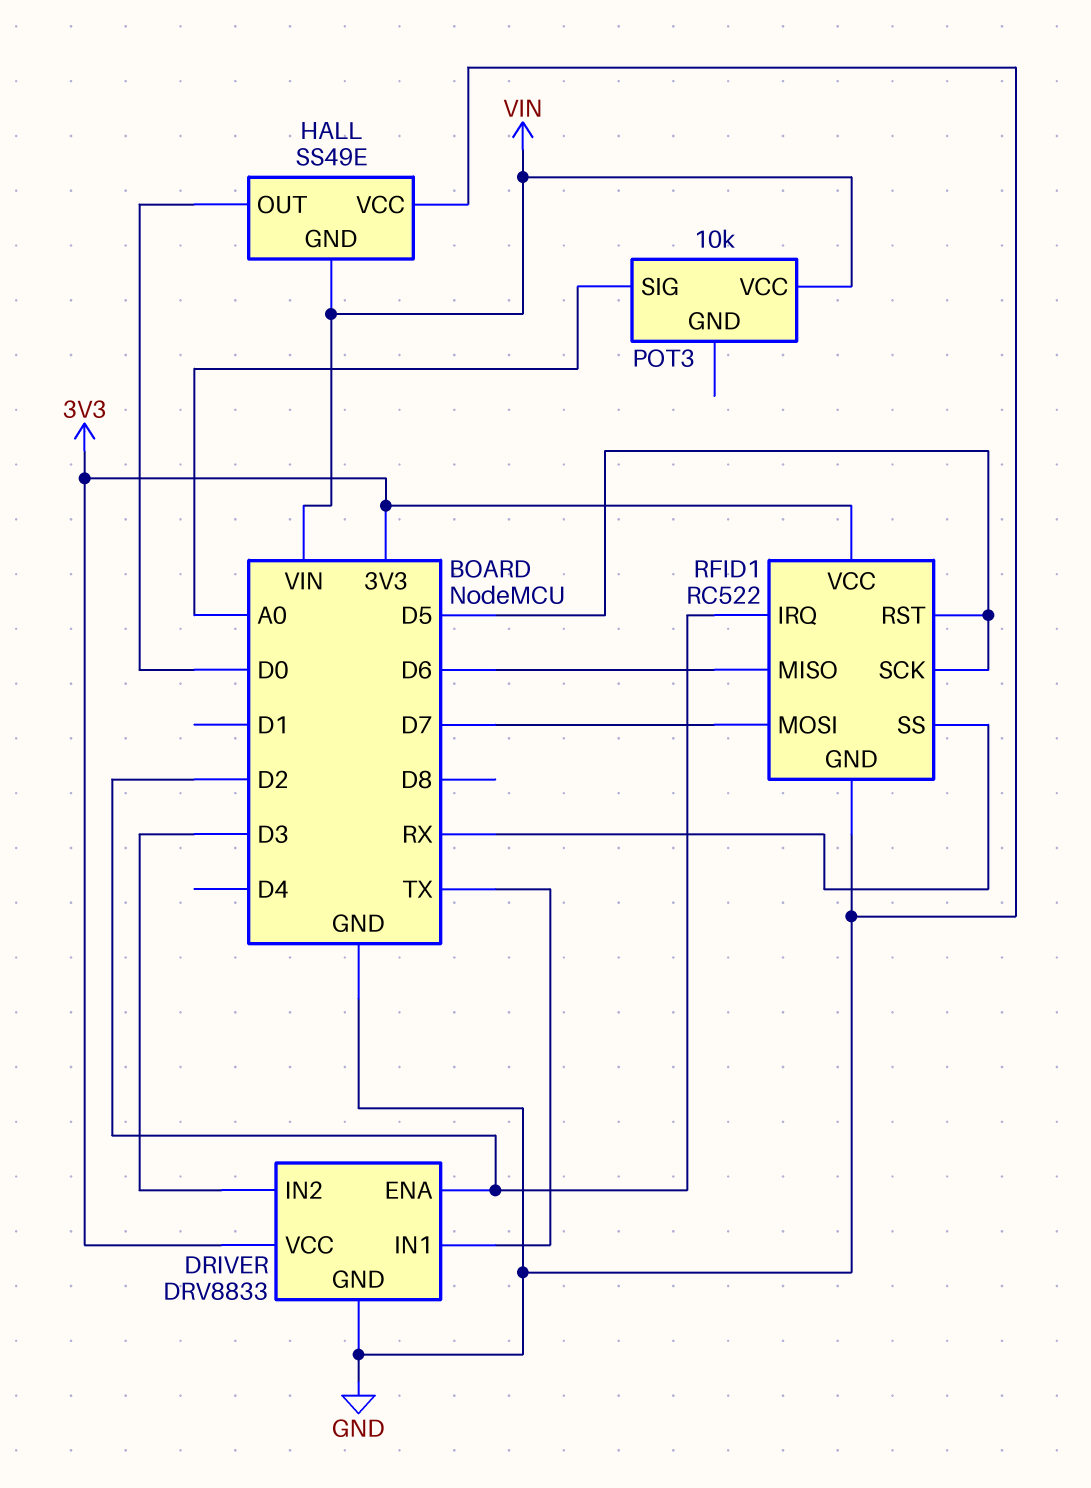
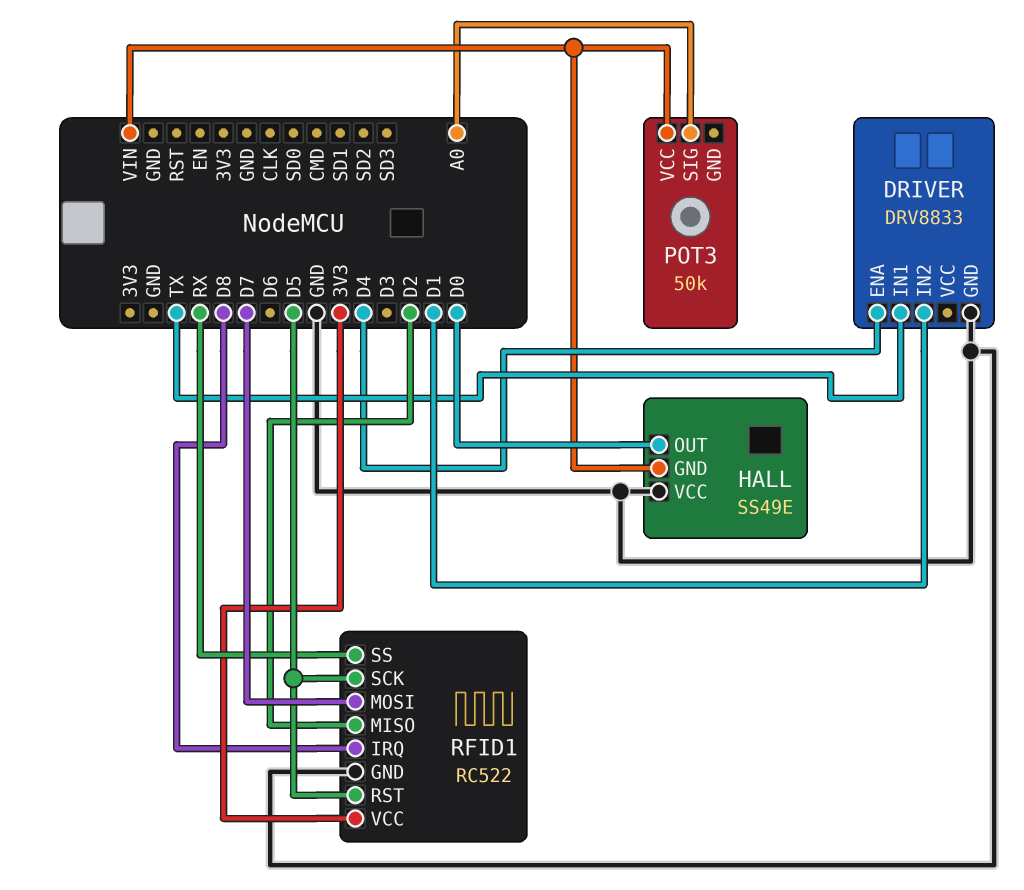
DRIVER pin ENA: D2 -> D4
DRIVER pin IN2: D3 -> D1
DRIVER pin VCC: 3V3 -> none
POT3: 10k -> 50k
RFID1 pin IRQ: D2 -> D8
RFID1 pin MISO: D6 -> D2

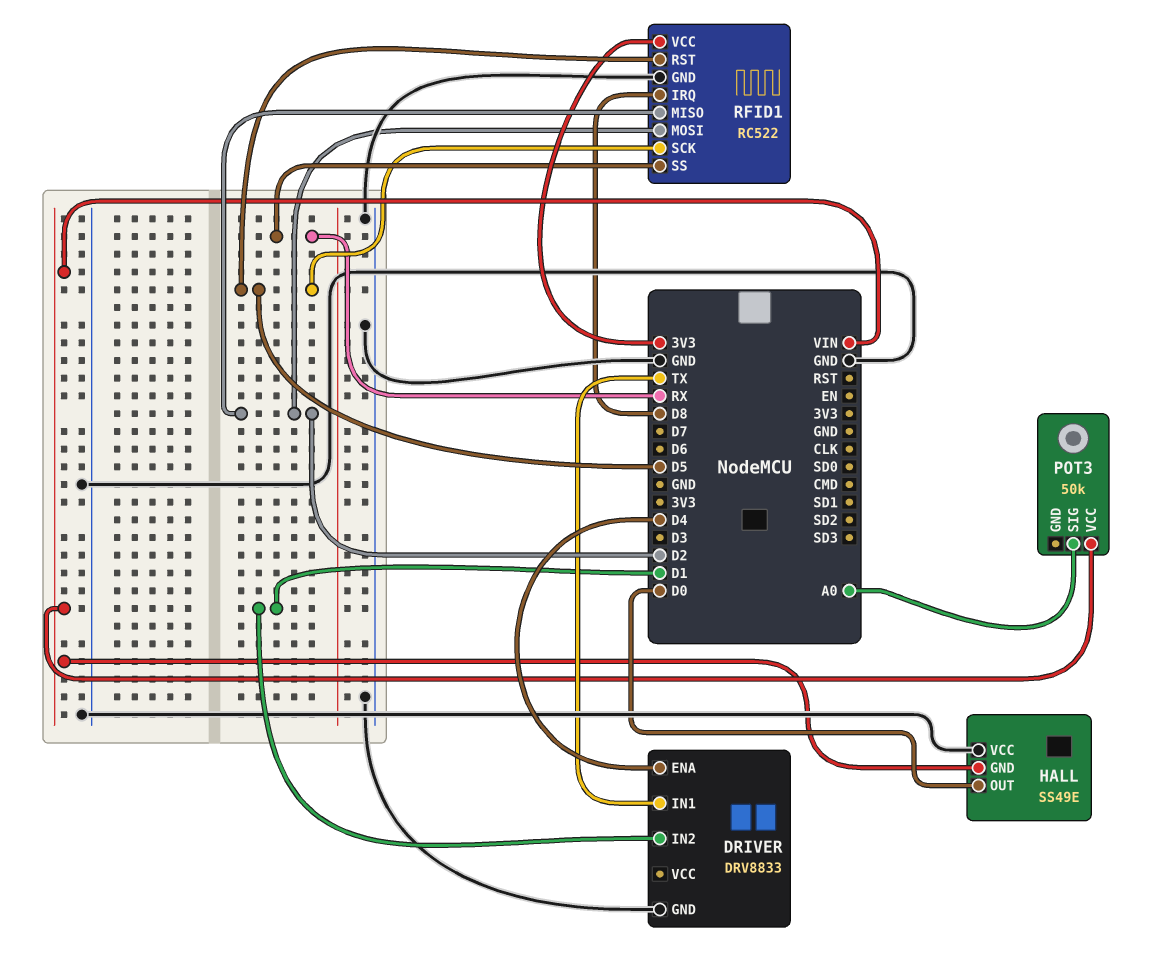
RFID1 pin MOSI: D7 -> D2

